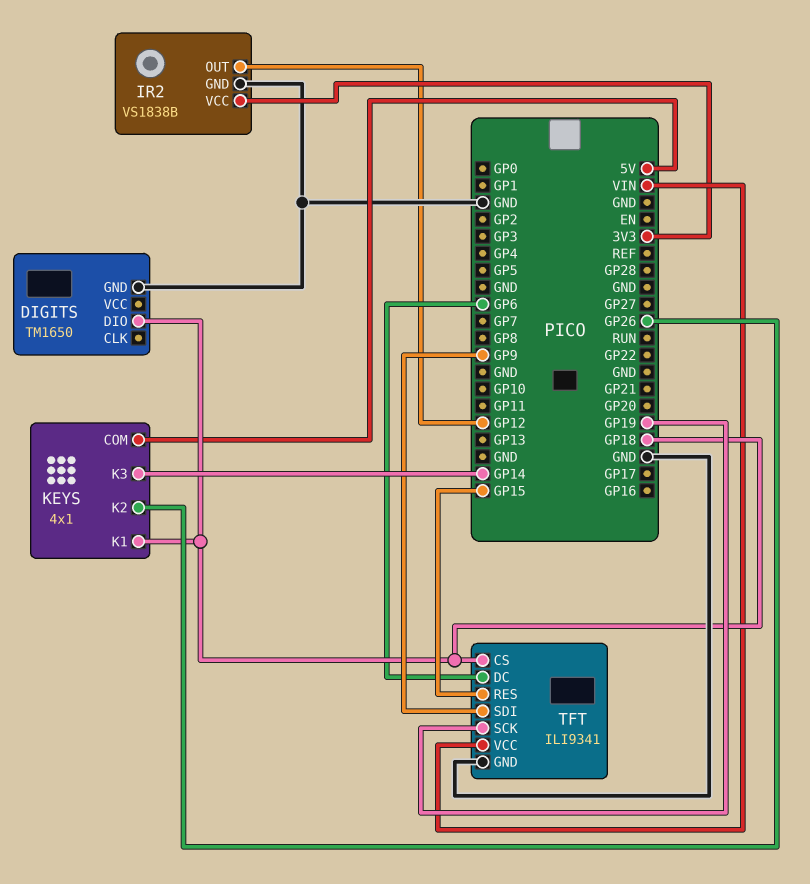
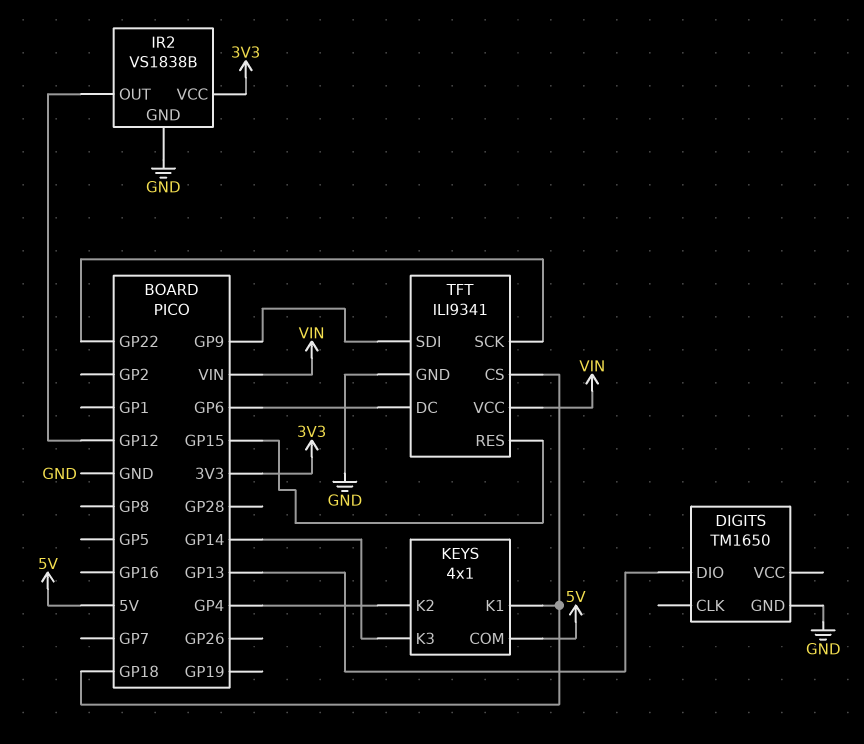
DIGITS pin DIO: GP18 -> GP13
KEYS pin K2: GP26 -> GP4
TFT pin SCK: GP19 -> GP22

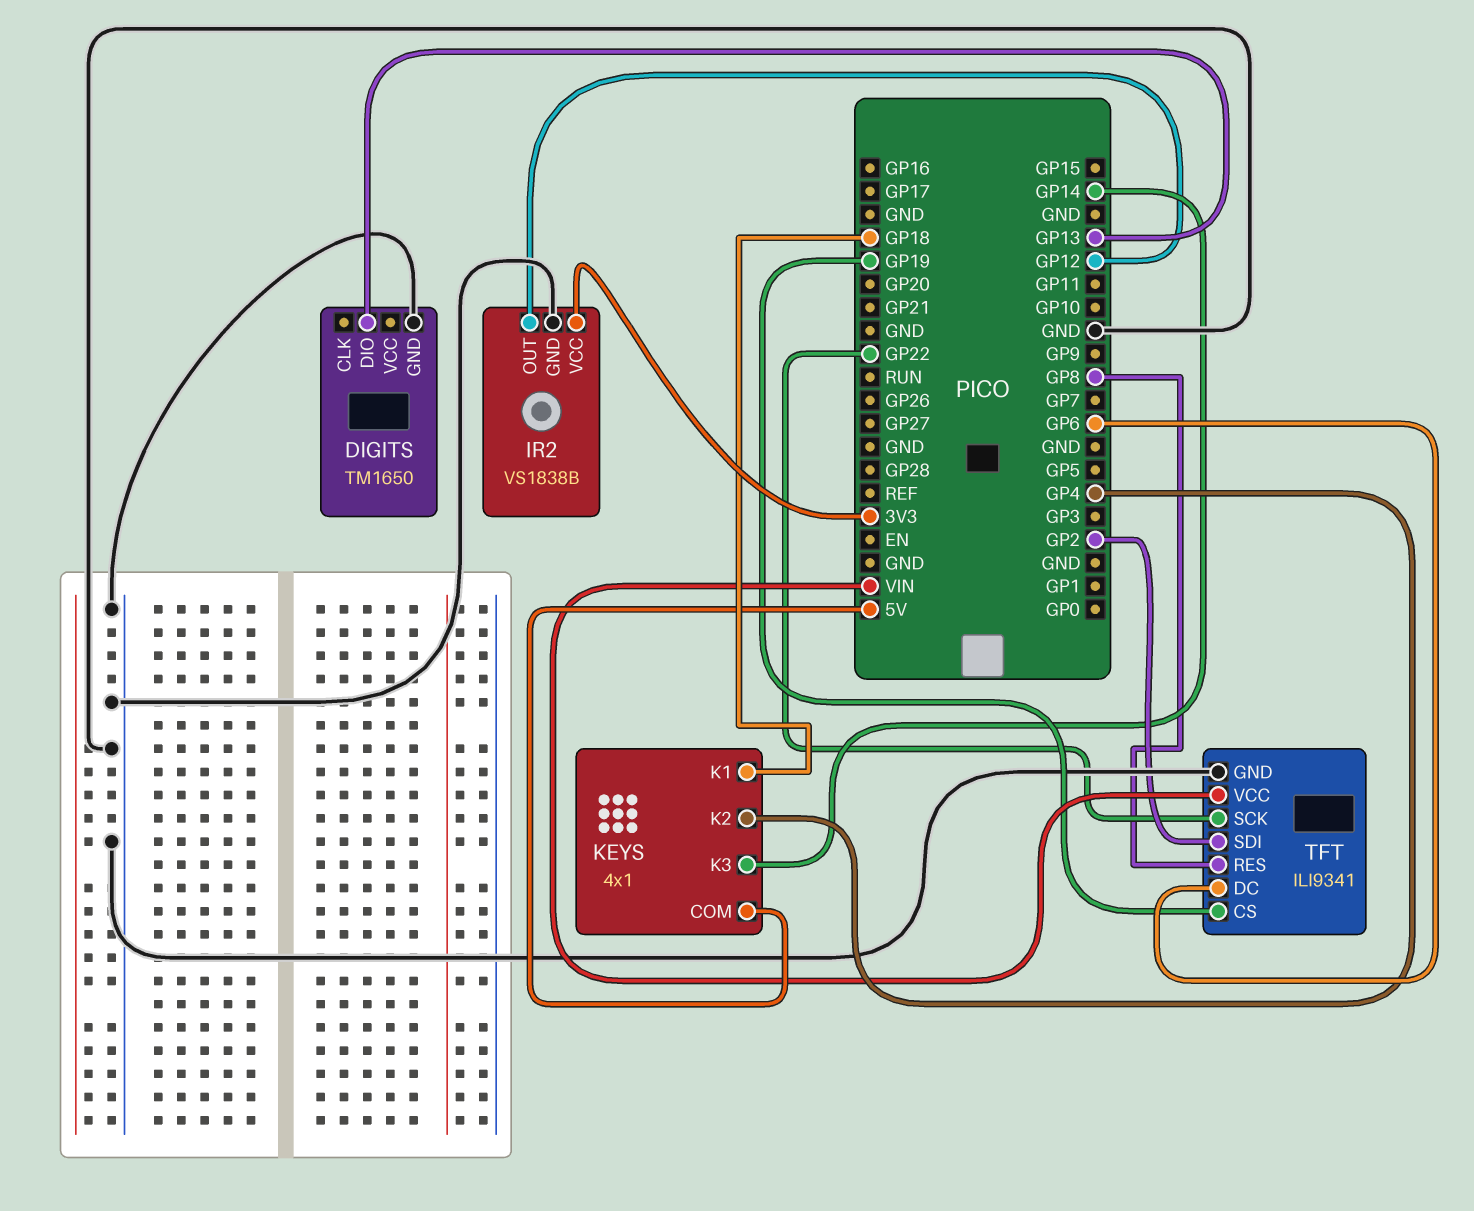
TFT pin CS: GP18 -> GP19
TFT pin RES: GP15 -> GP8
TFT pin SDI: GP9 -> GP2

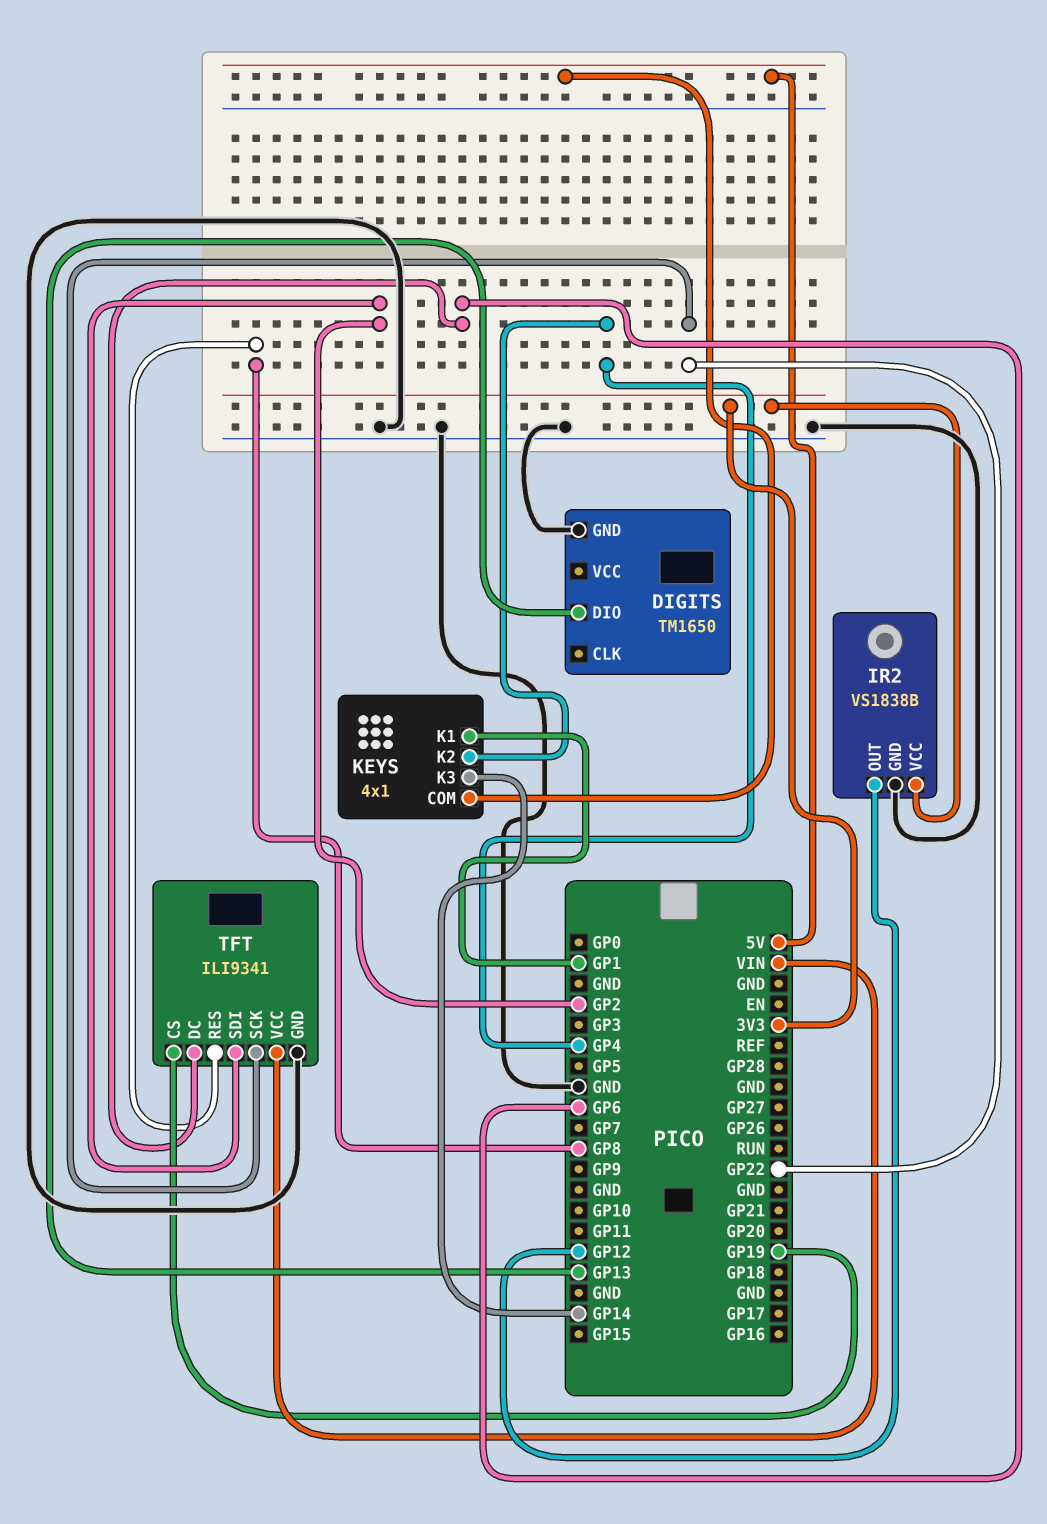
KEYS pin K1: GP18 -> GP1

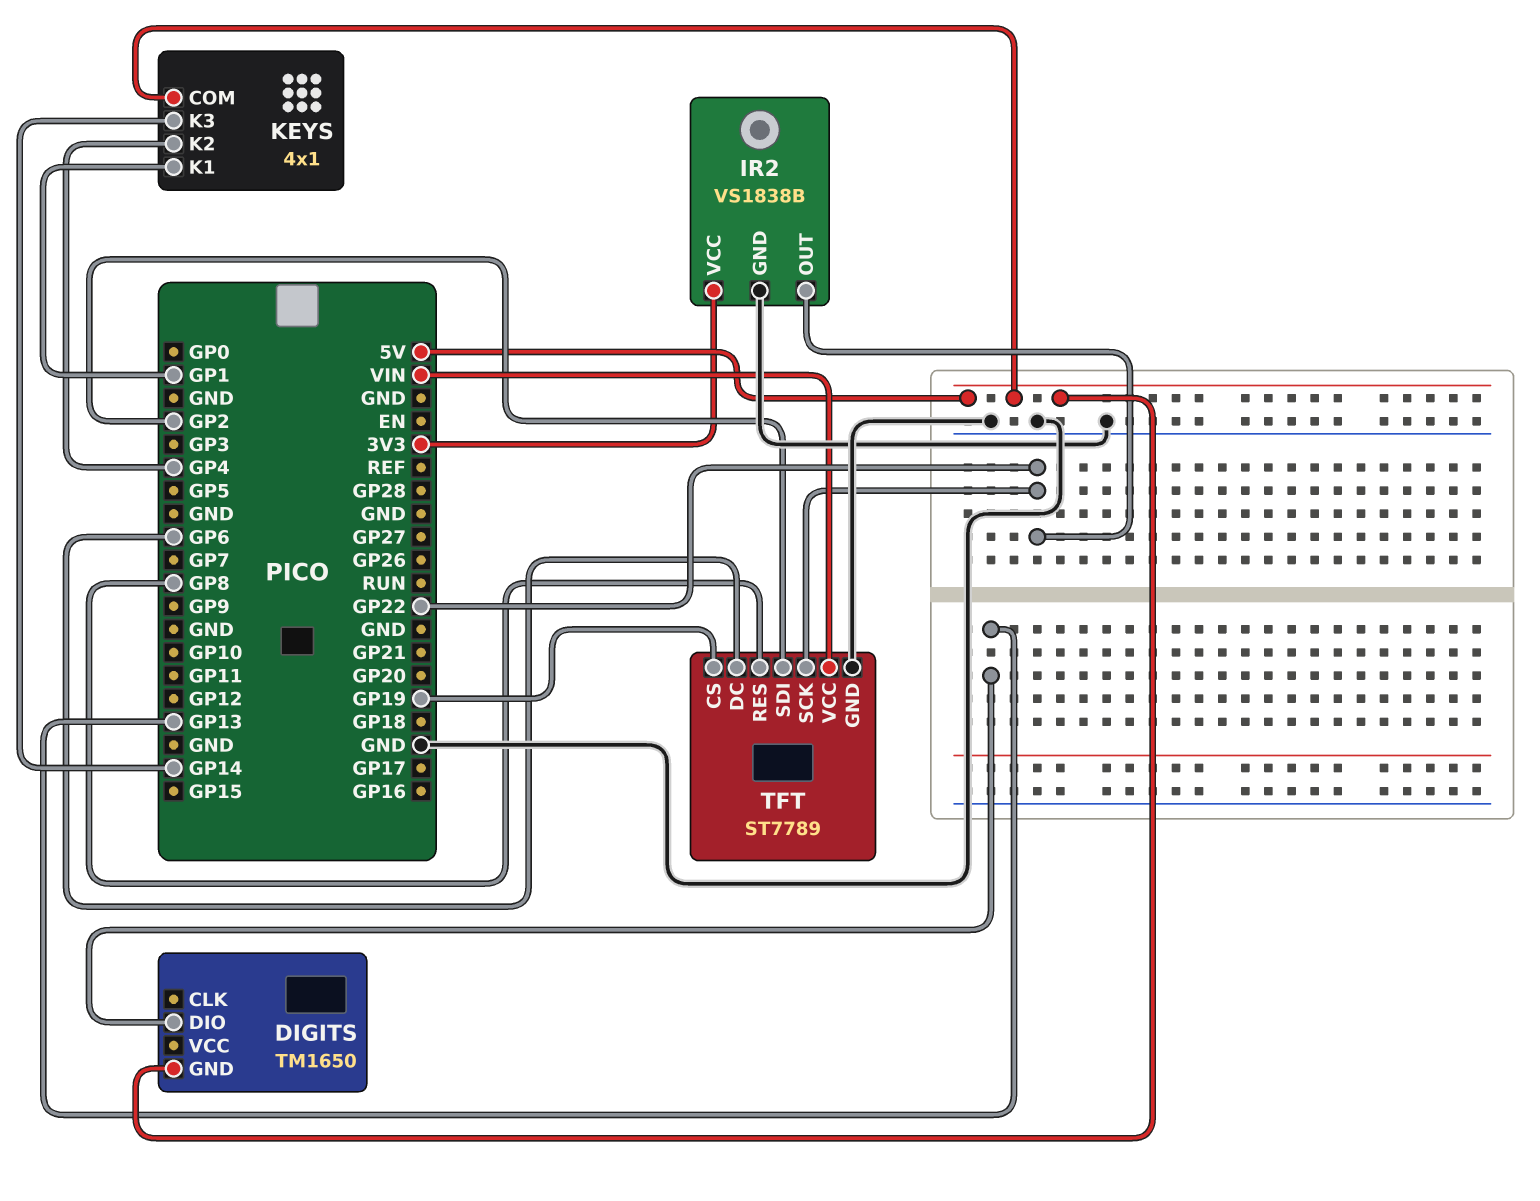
DIGITS pin GND: GND -> 5V
IR2 pin OUT: GP12 -> GP22
TFT: ILI9341 -> ST7789

